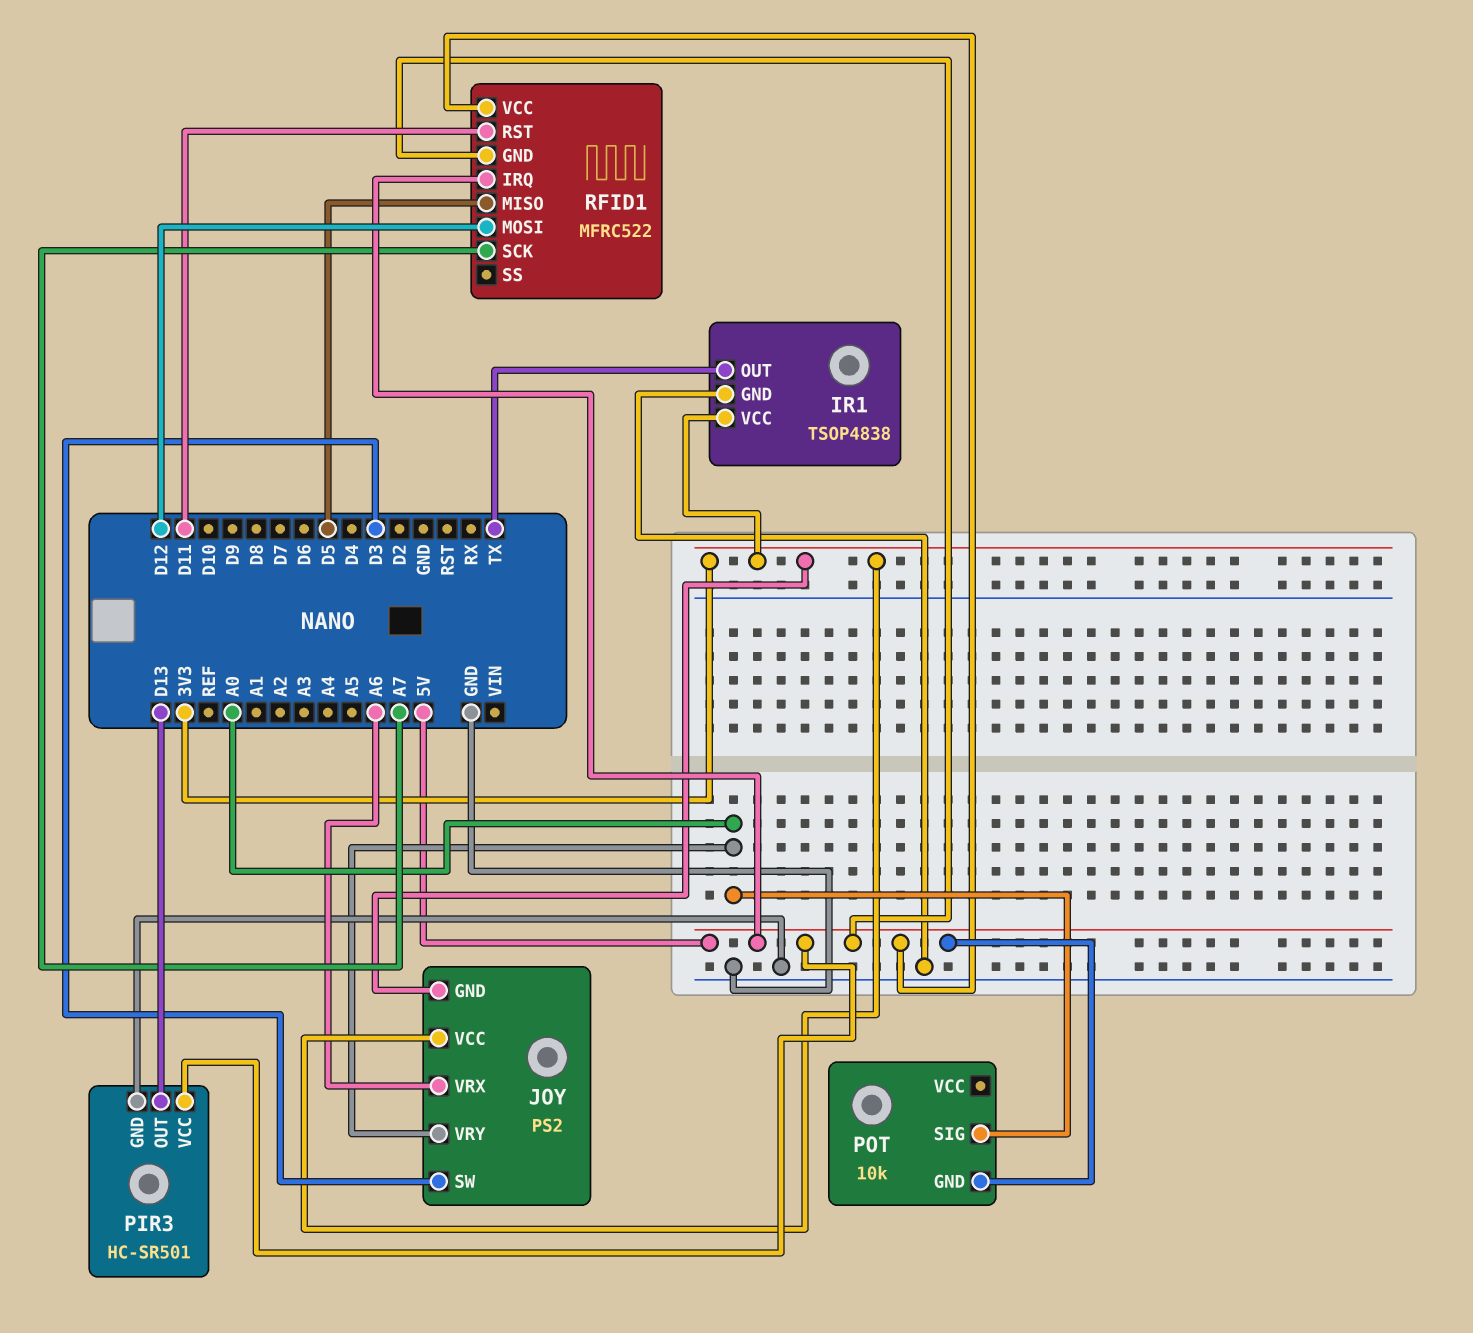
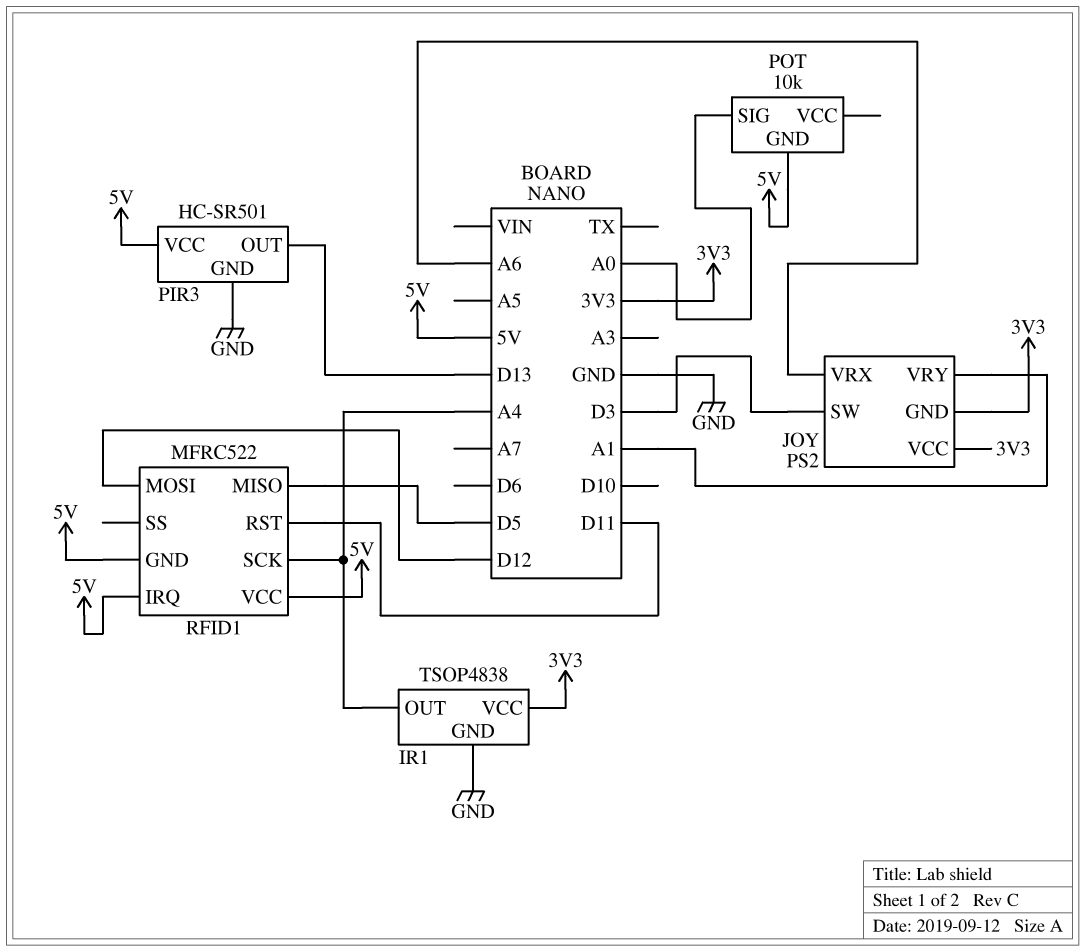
IR1 pin OUT: TX -> A4
JOY pin VRY: A0 -> A1
RFID1 pin SCK: A7 -> A4

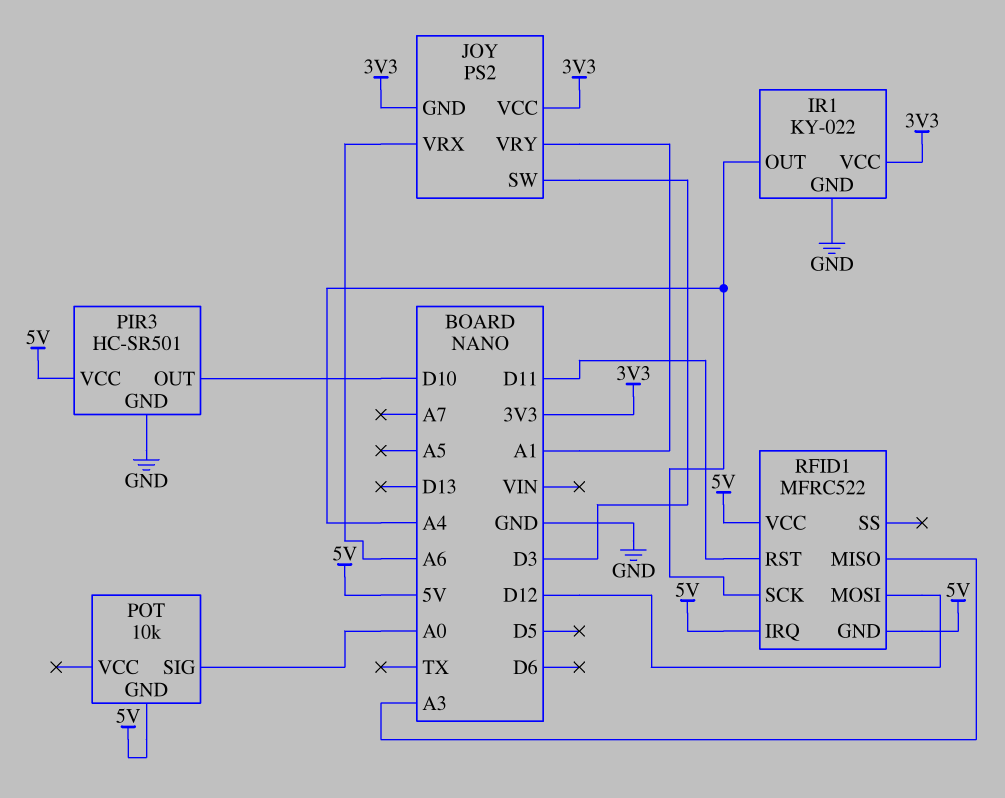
IR1: TSOP4838 -> KY-022
PIR3 pin OUT: D13 -> D10
RFID1 pin MISO: D5 -> A3

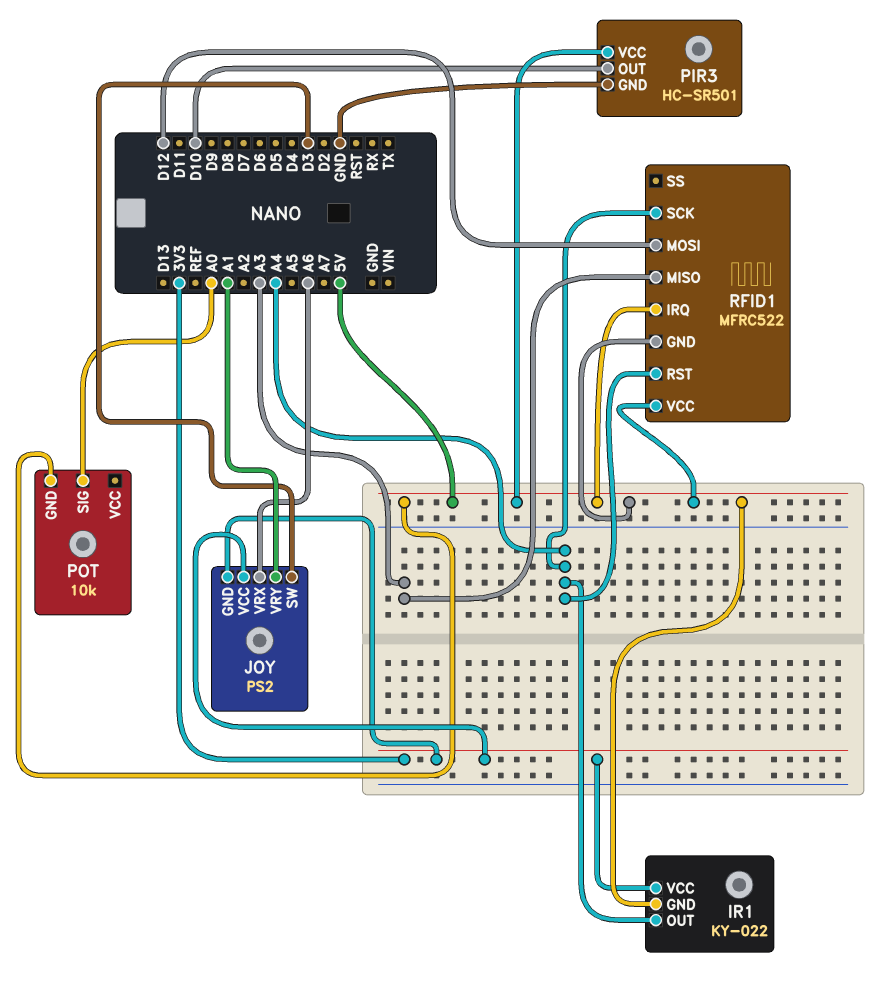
IR1 pin GND: GND -> 5V
RFID1 pin RST: D11 -> A4

